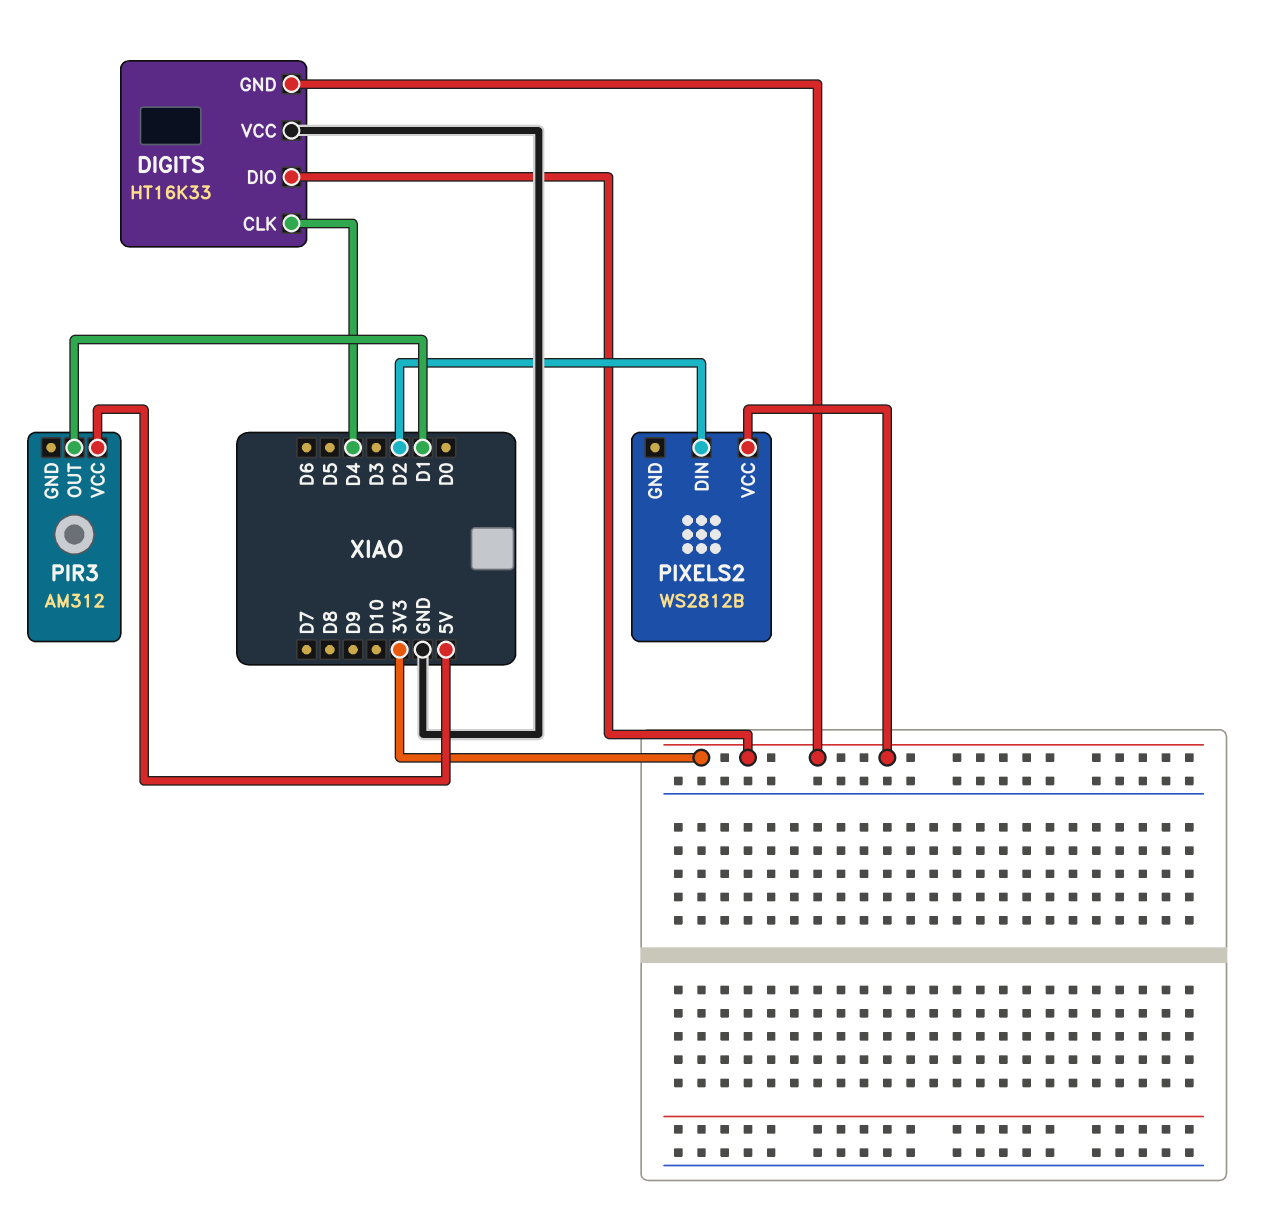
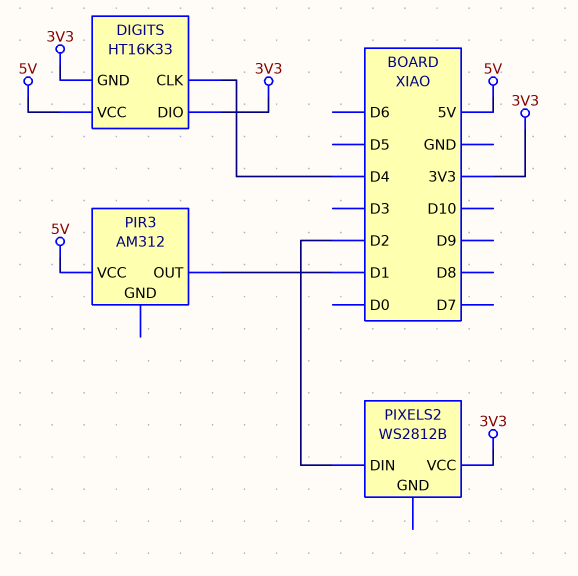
DIGITS pin VCC: GND -> 5V

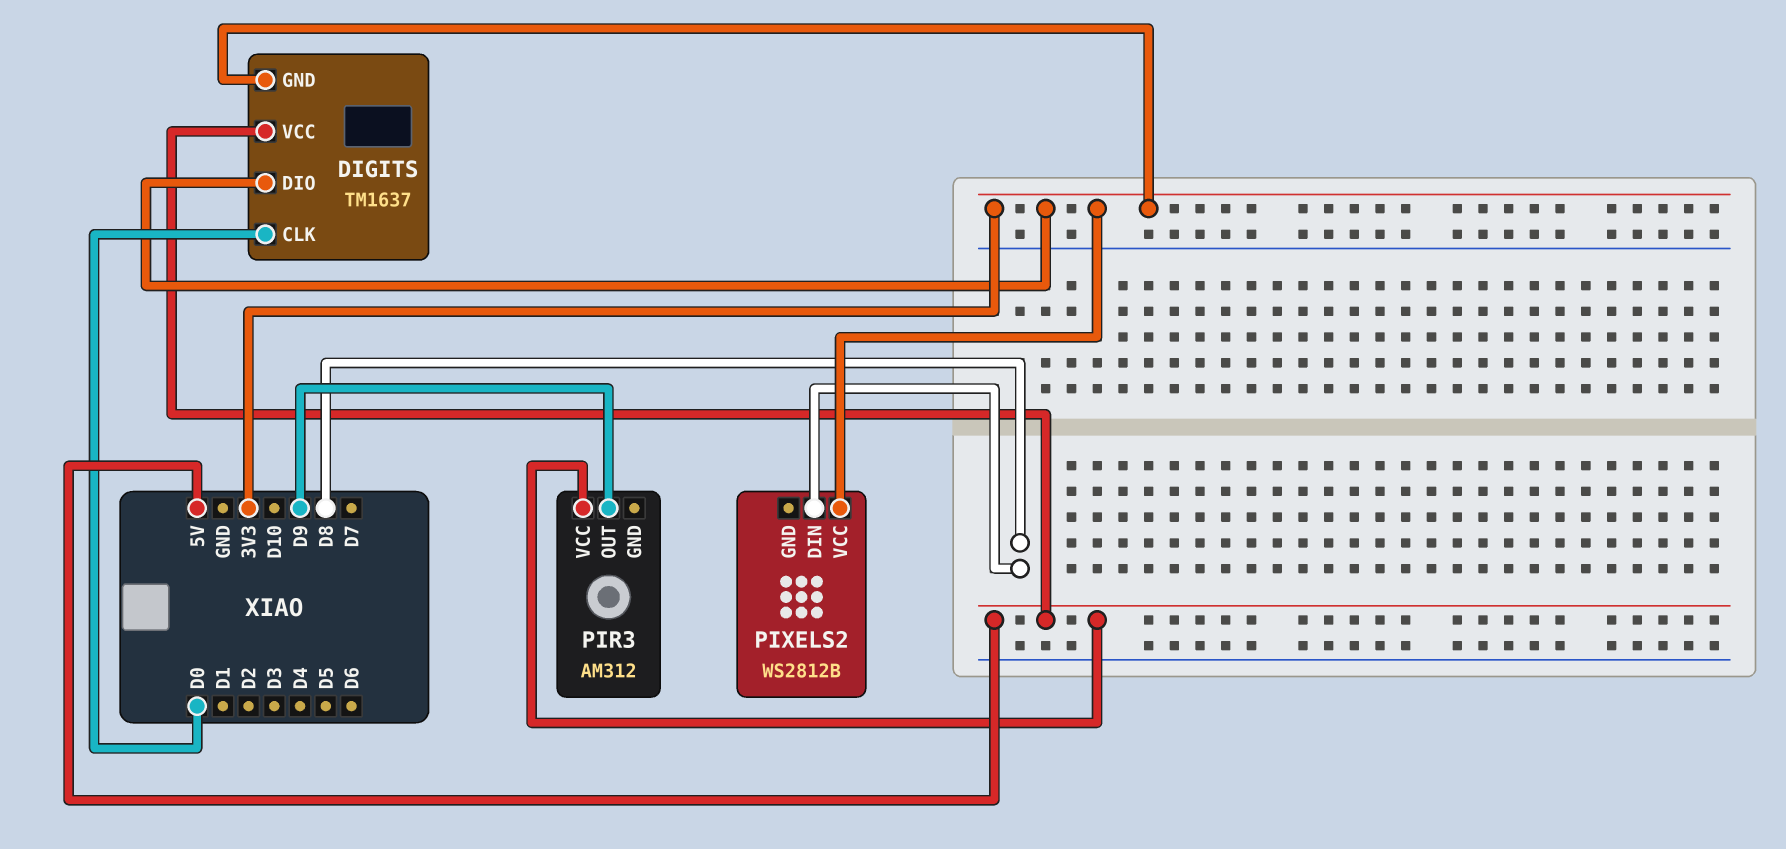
DIGITS: HT16K33 -> TM1637
DIGITS pin CLK: D4 -> D0
PIR3 pin OUT: D1 -> D9
PIXELS2 pin DIN: D2 -> D8

